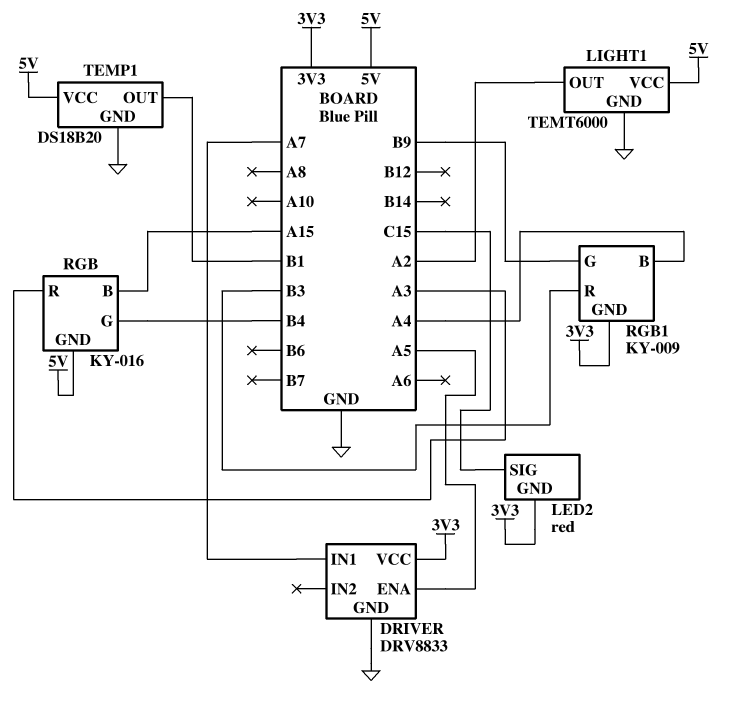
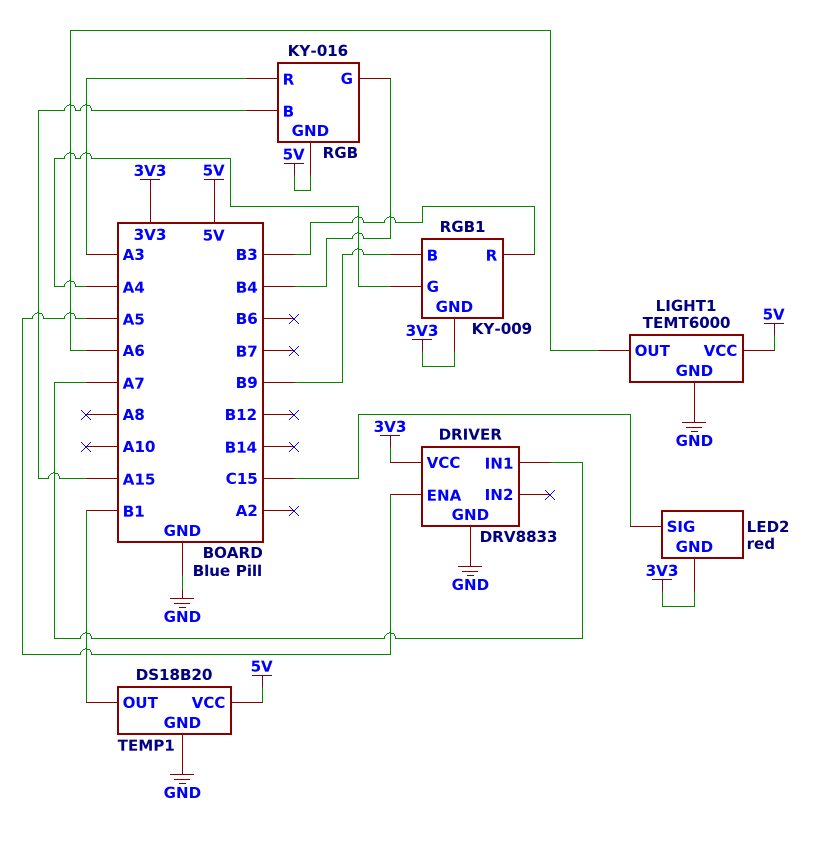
LIGHT1 pin OUT: A2 -> A6
RGB1 pin B: A4 -> B9
RGB1 pin G: B9 -> A4

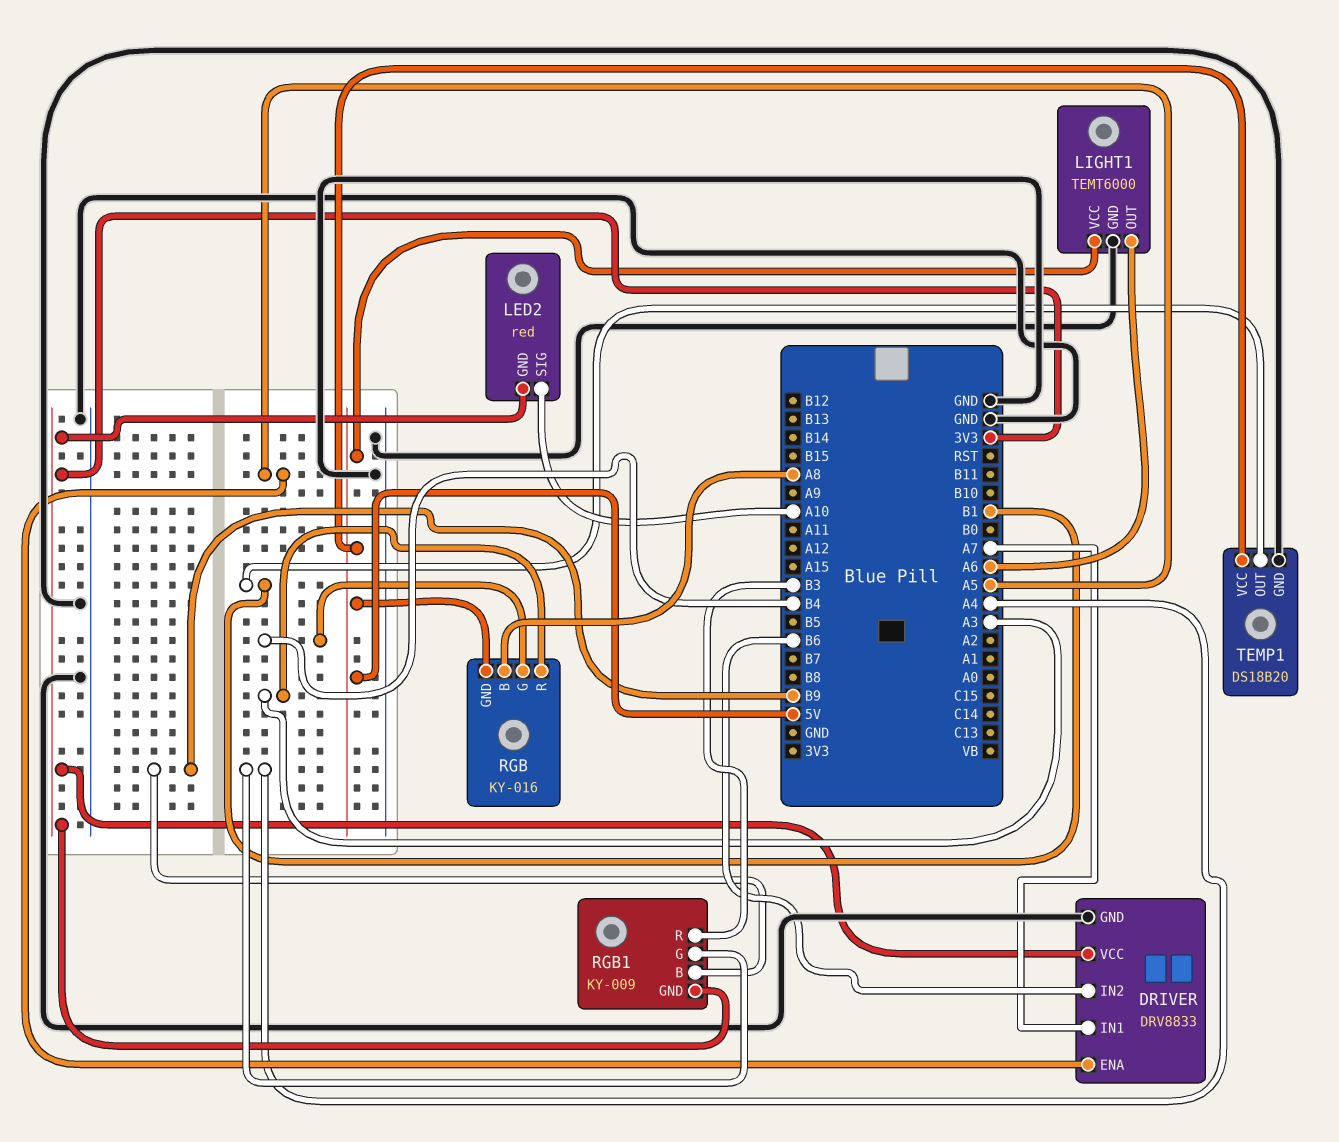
DRIVER pin IN2: none -> B6
LED2 pin SIG: C15 -> A10
RGB pin B: A15 -> A8

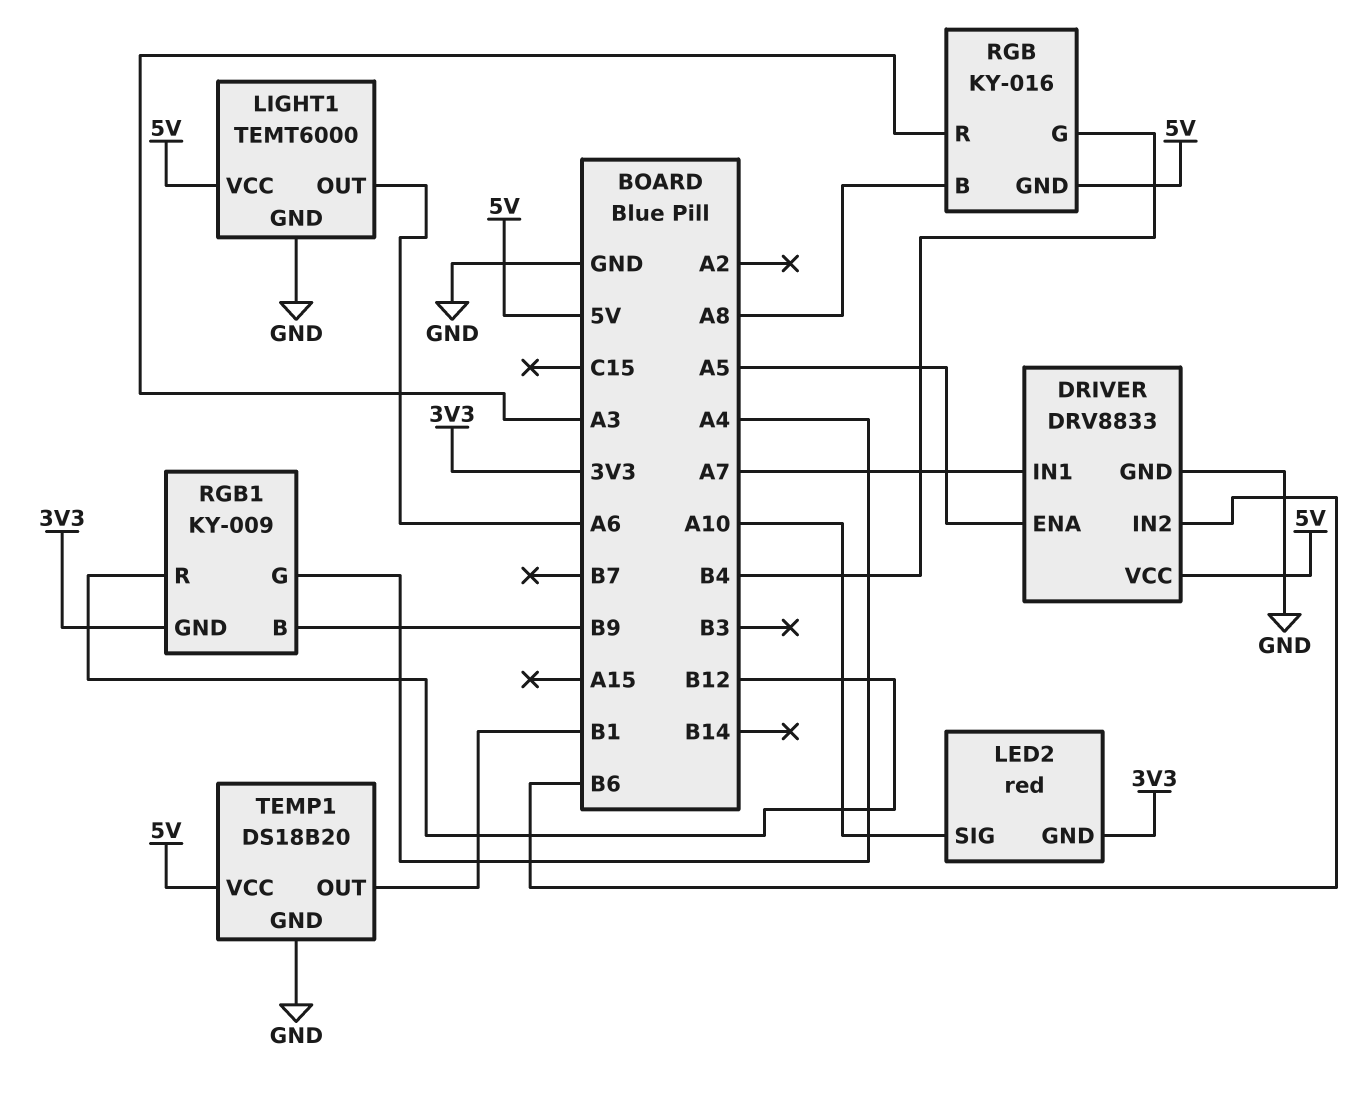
DRIVER pin VCC: 3V3 -> 5V
RGB1 pin R: B3 -> B12

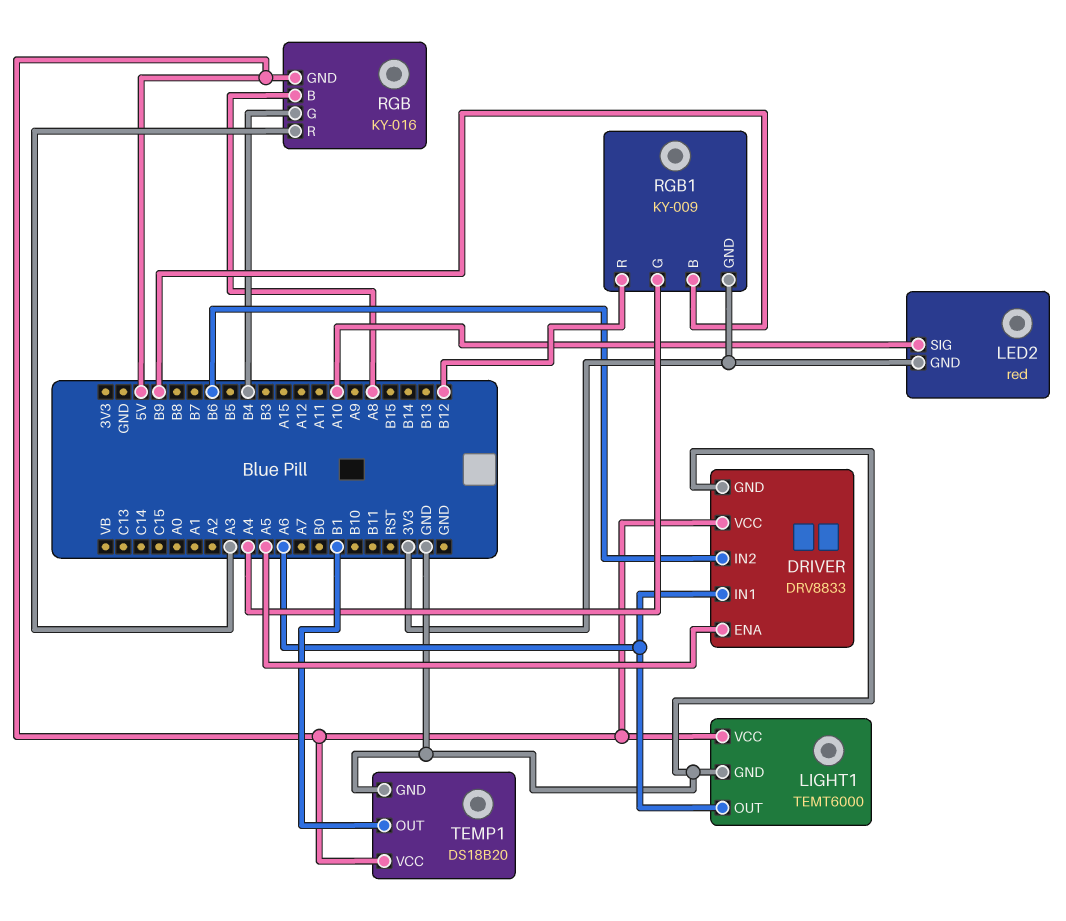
DRIVER pin IN1: A7 -> A6

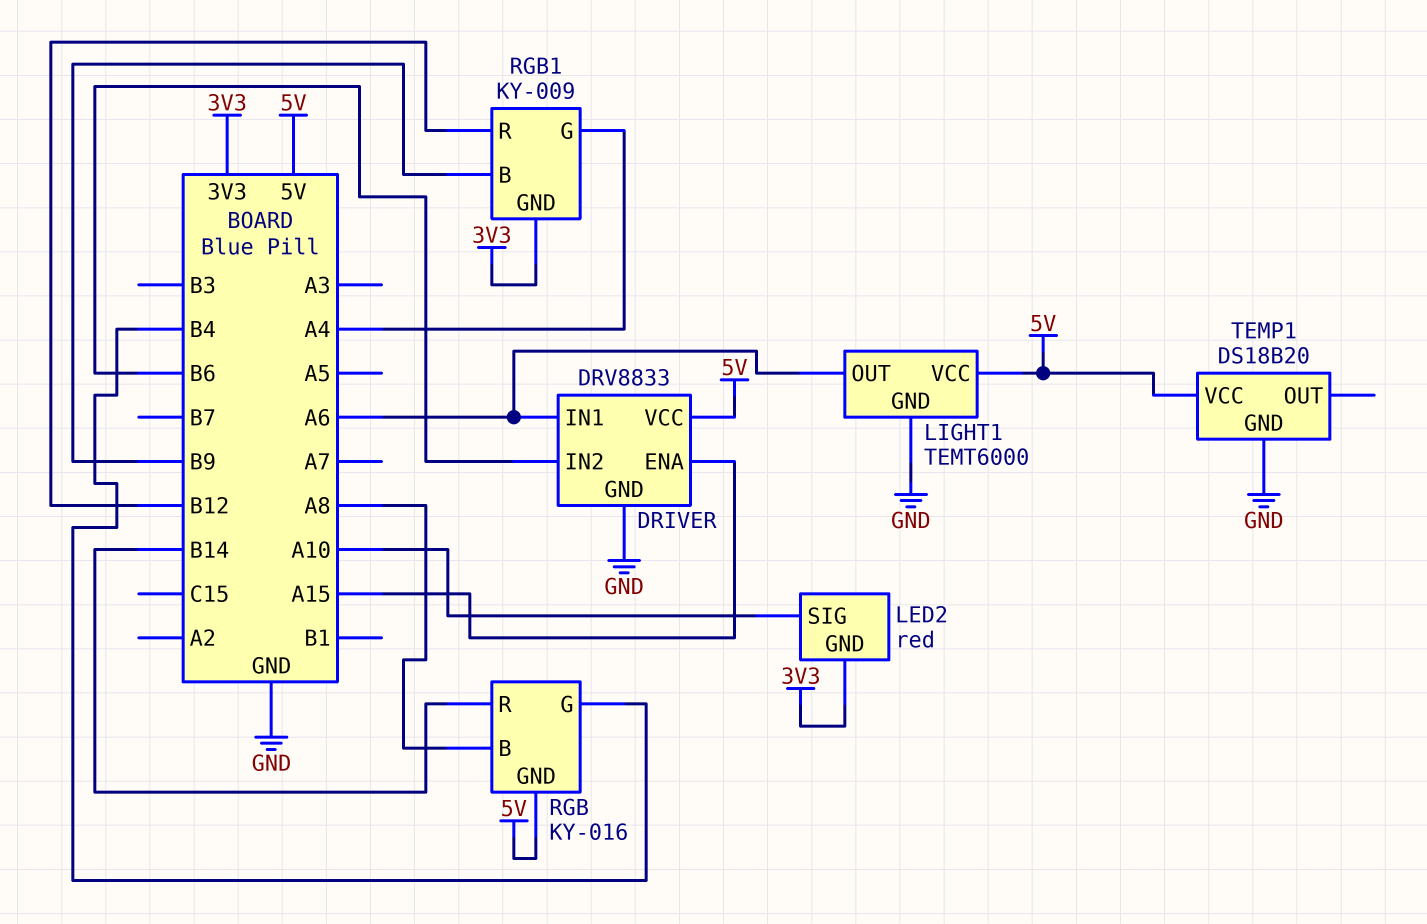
DRIVER pin ENA: A5 -> A15
RGB pin R: A3 -> B14
TEMP1 pin OUT: B1 -> none

